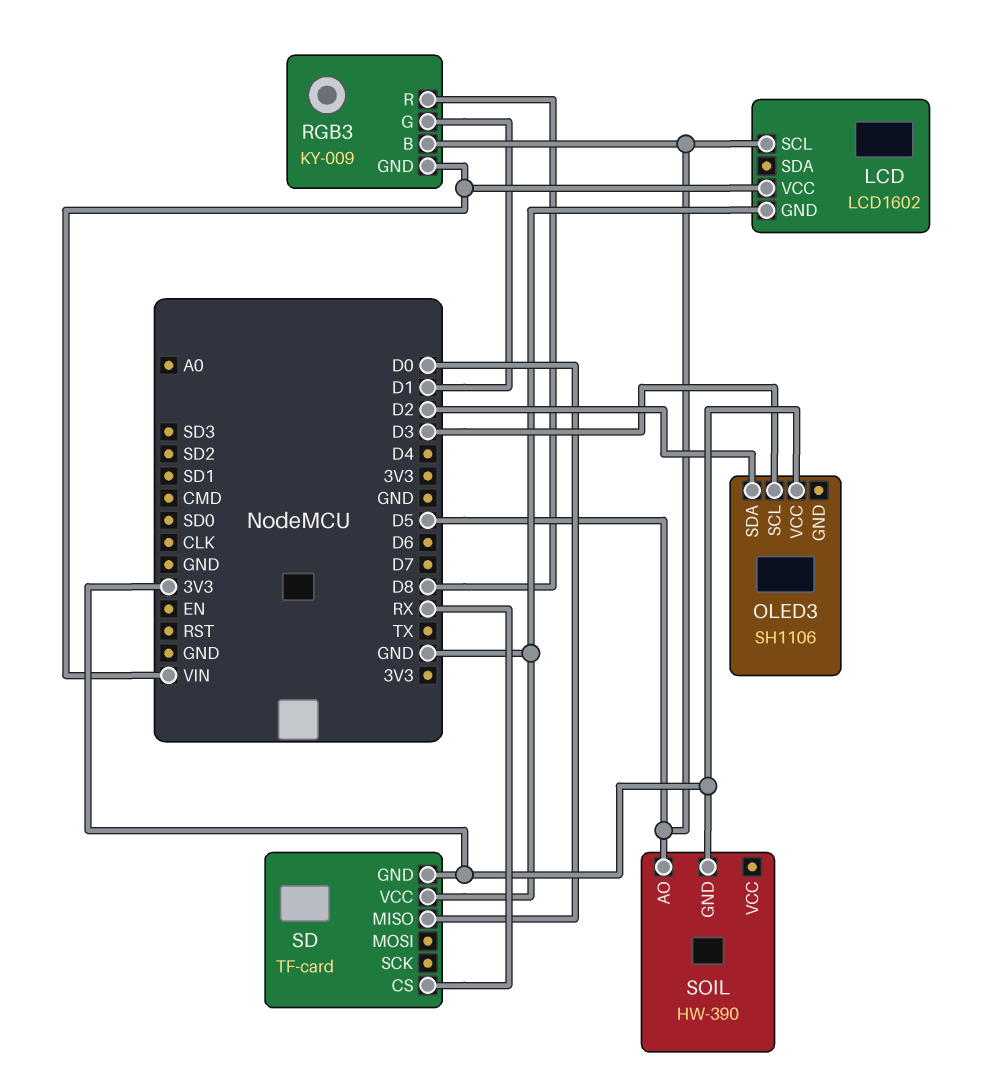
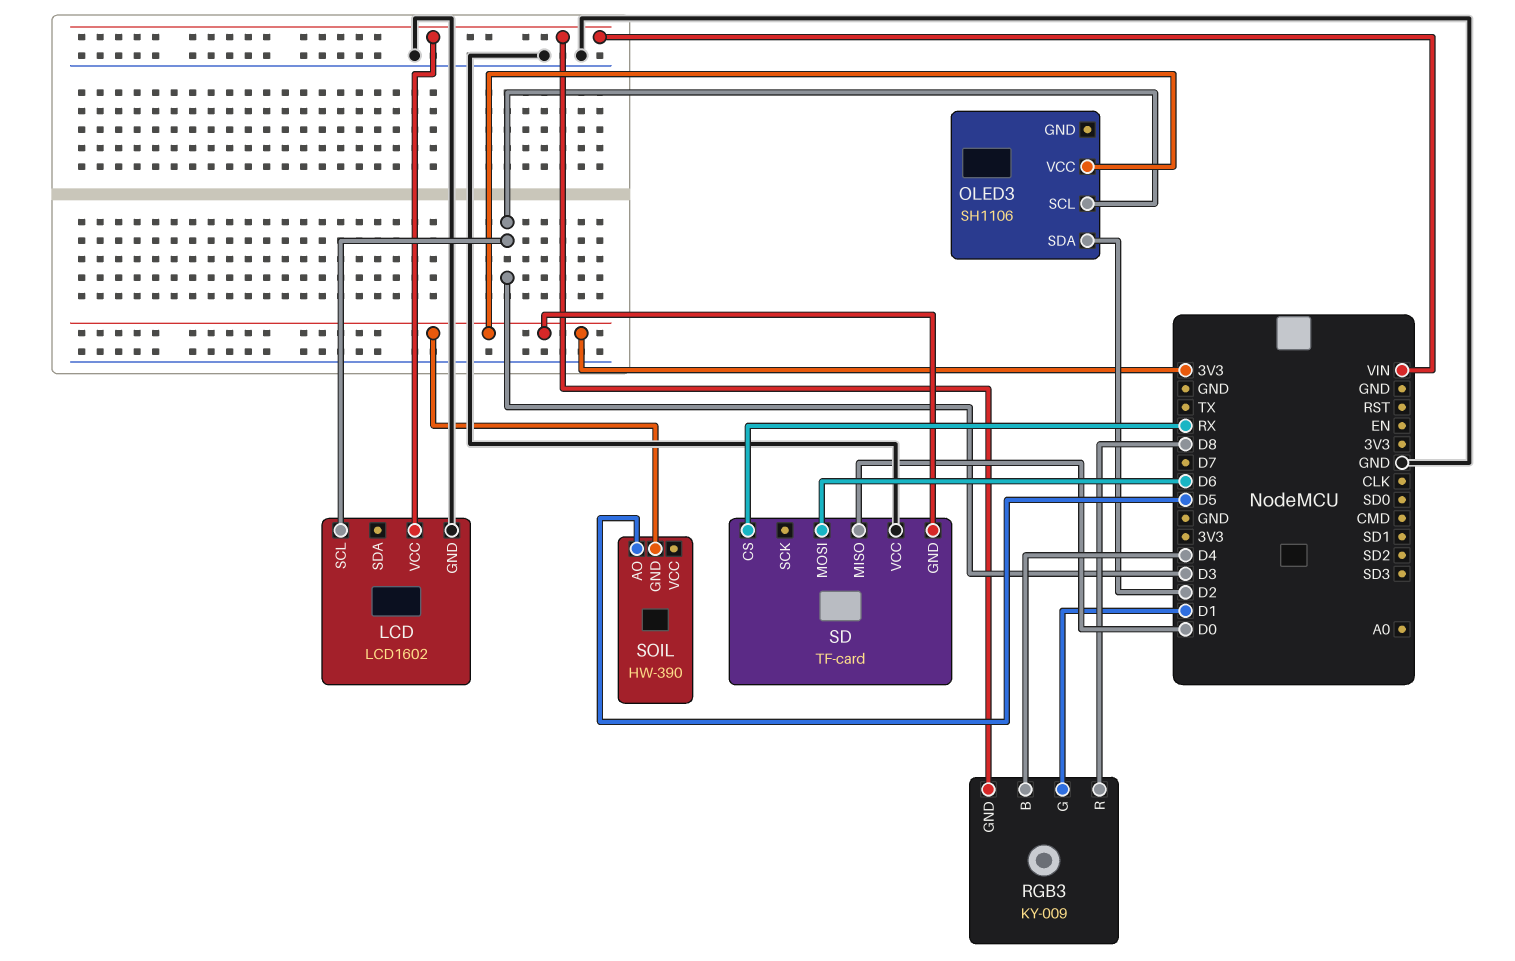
LCD pin SCL: D5 -> D3
RGB3 pin B: D5 -> D4
SD pin MOSI: none -> D6

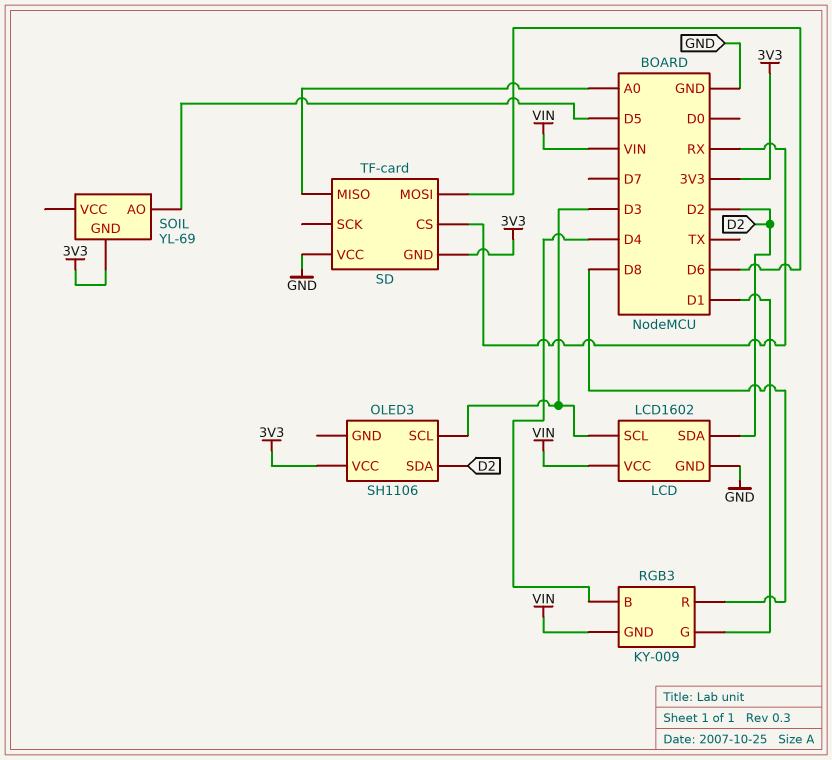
LCD pin SDA: none -> D2
SD pin MISO: D0 -> A0
SOIL: HW-390 -> YL-69

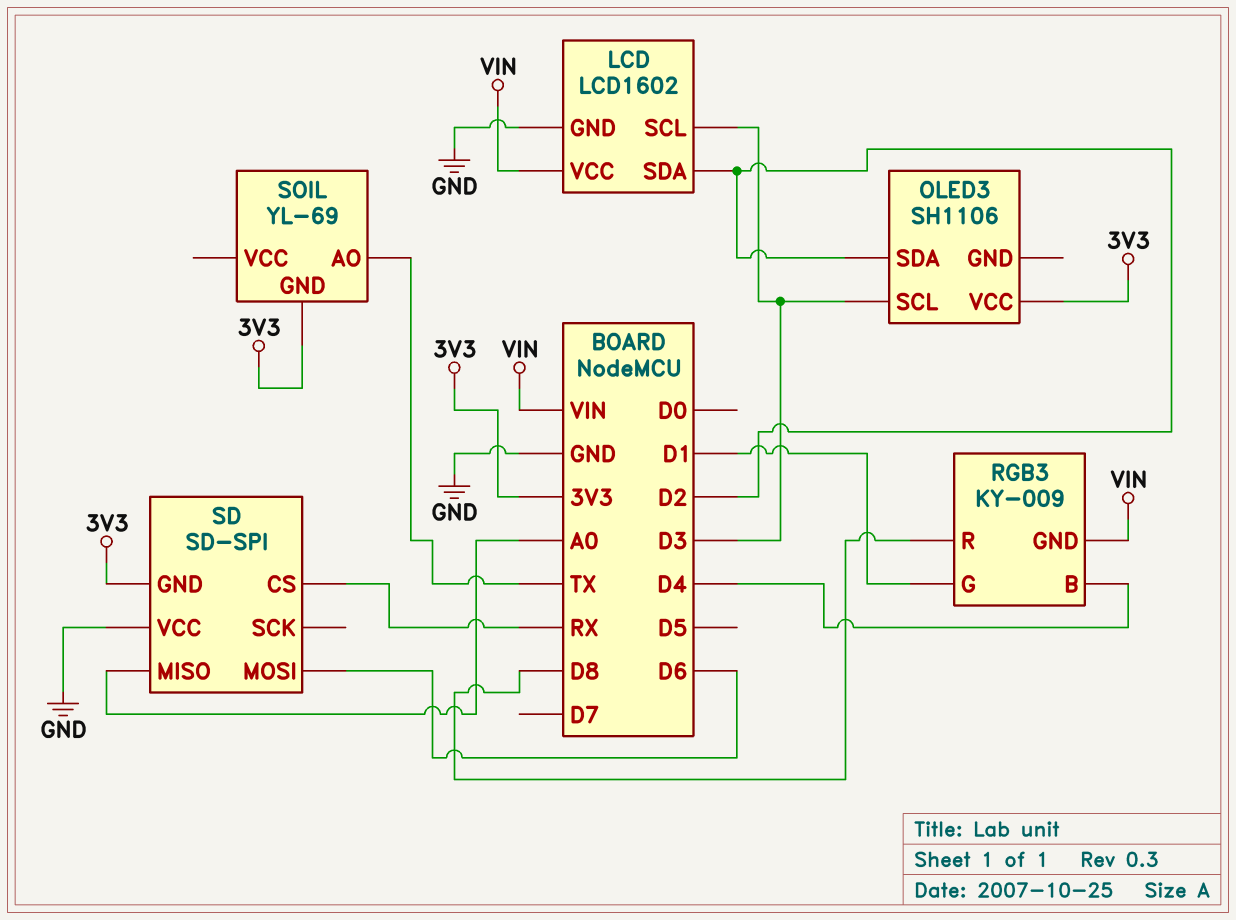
SD: TF-card -> SD-SPI
SOIL pin AO: D5 -> TX

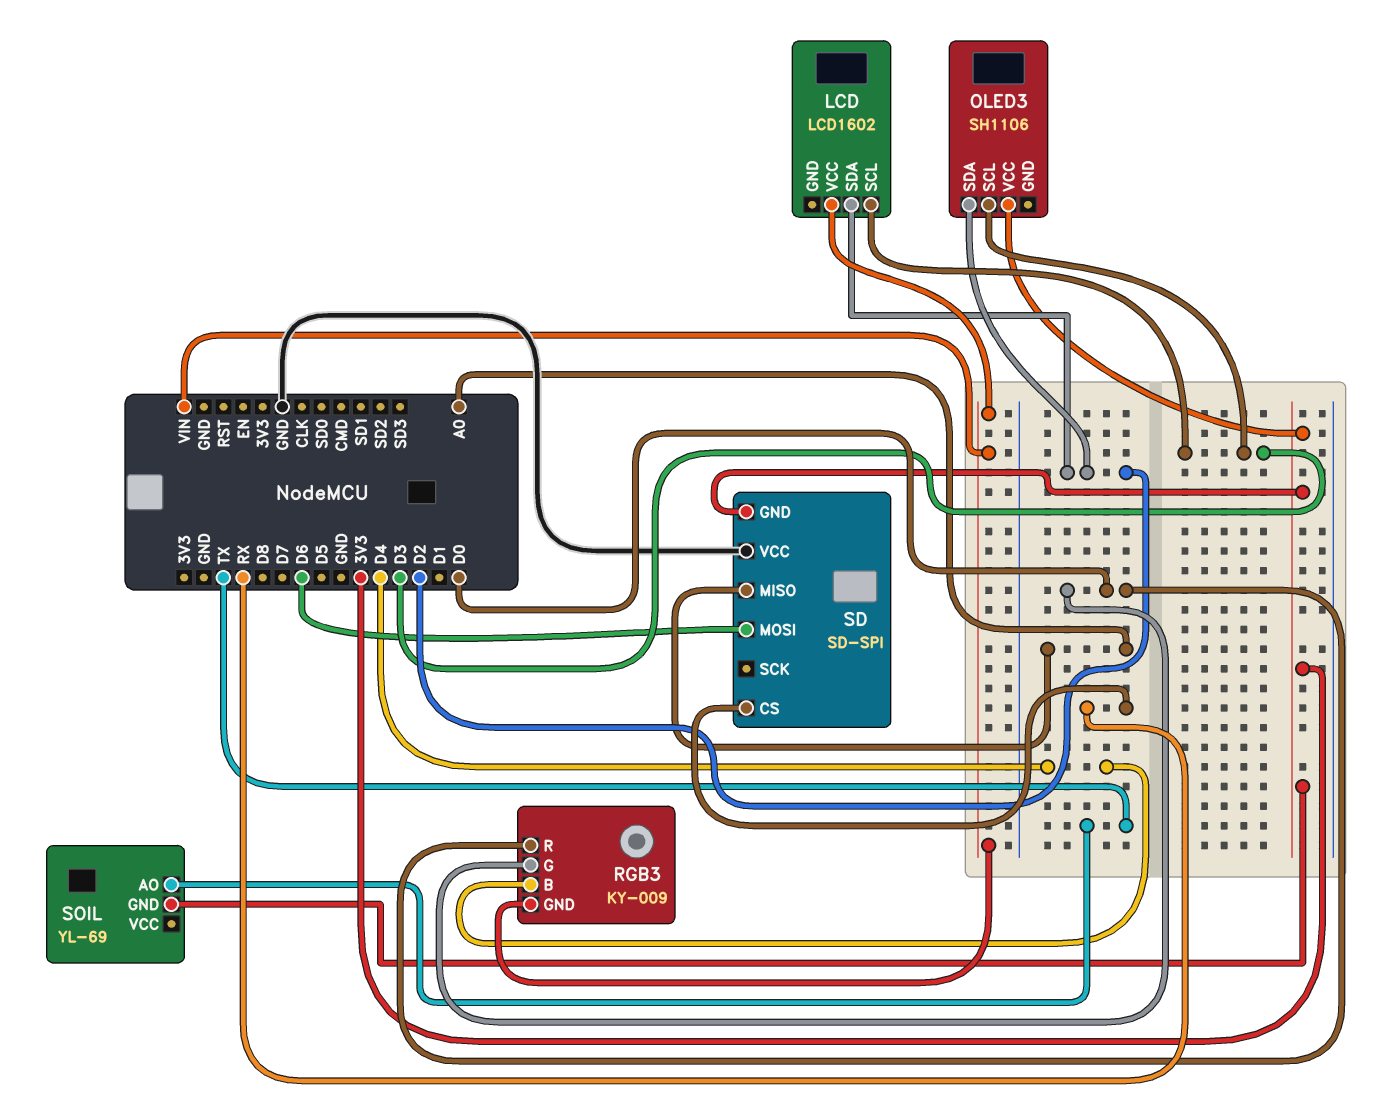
LCD pin GND: GND -> none
RGB3 pin G: D1 -> D0
RGB3 pin R: D8 -> D0

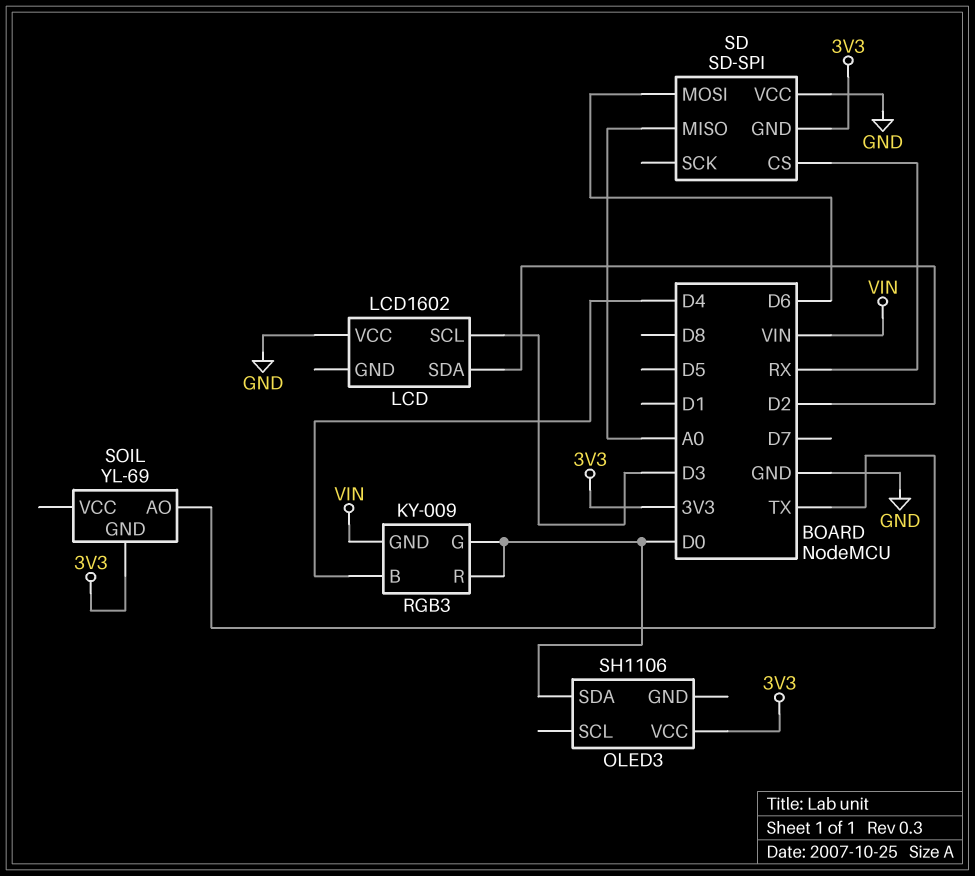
LCD pin VCC: VIN -> GND
OLED3 pin SCL: D3 -> none
OLED3 pin SDA: D2 -> D0

